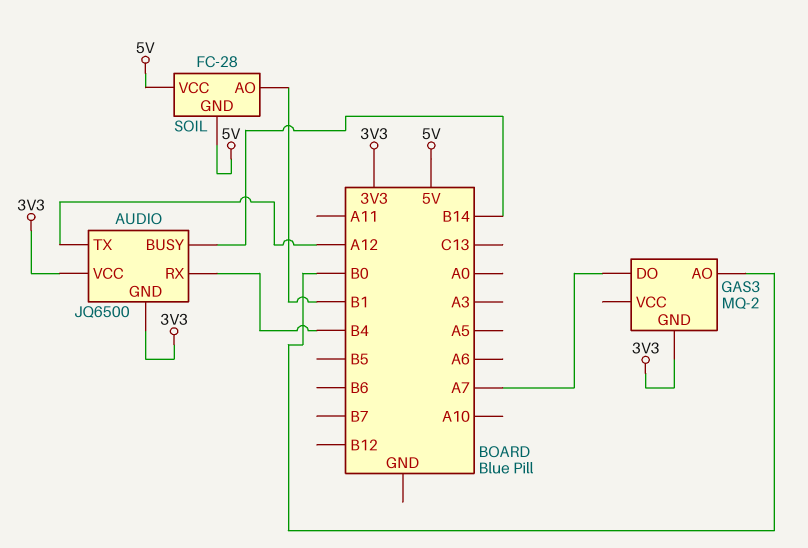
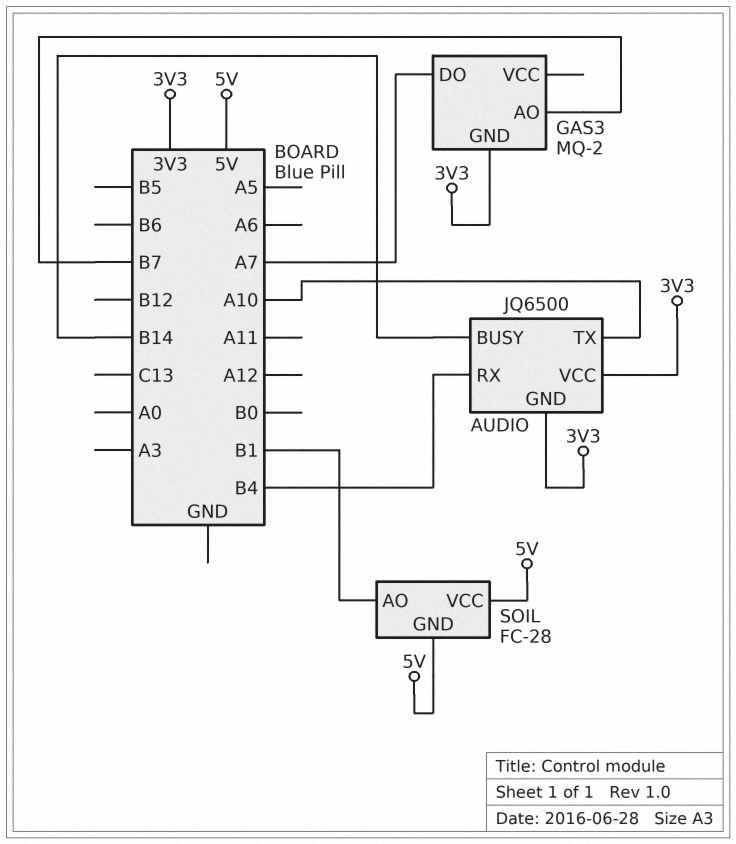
AUDIO pin TX: A12 -> A10
GAS3 pin AO: B0 -> B7

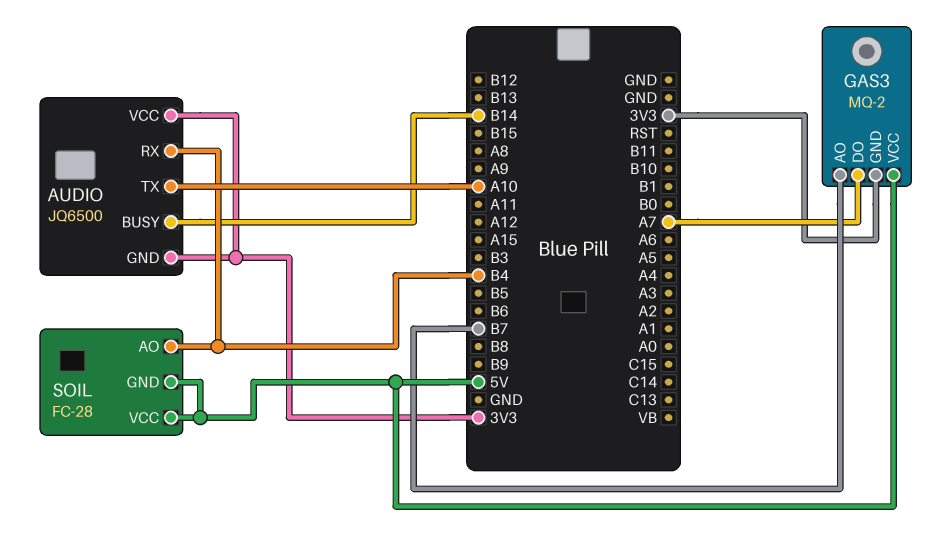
GAS3 pin VCC: none -> 5V
SOIL pin AO: B1 -> B4

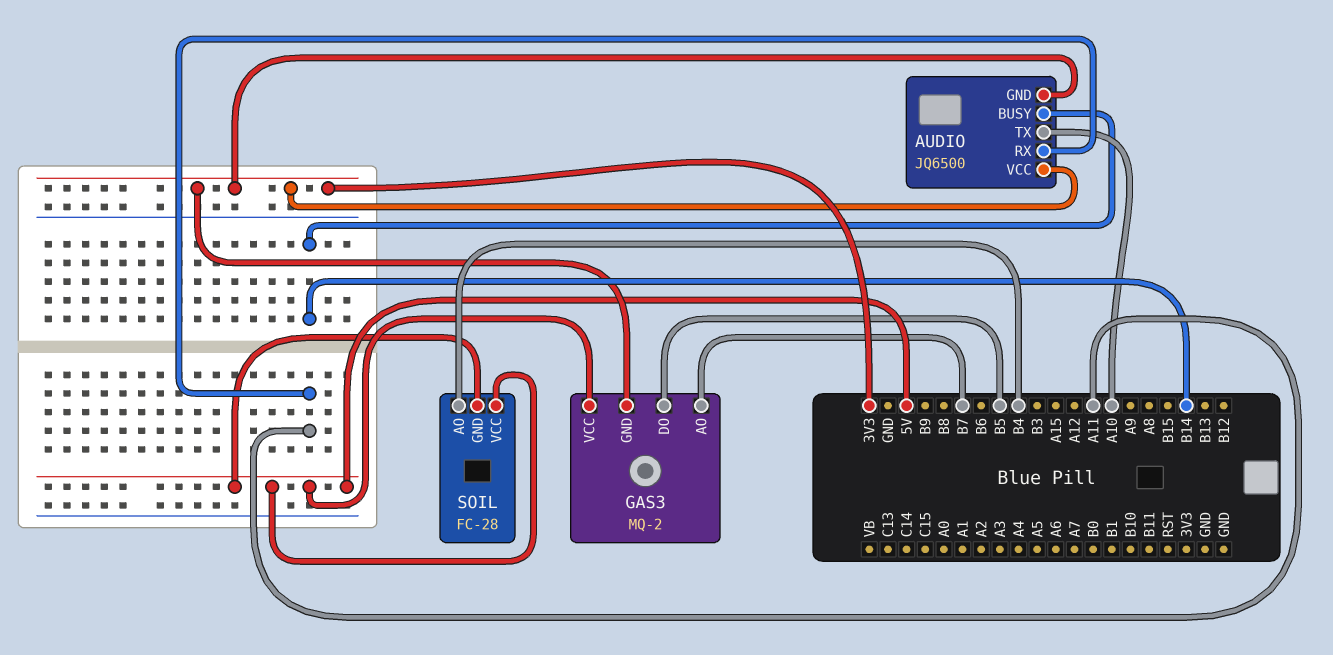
AUDIO pin RX: B4 -> A11
GAS3 pin DO: A7 -> B5

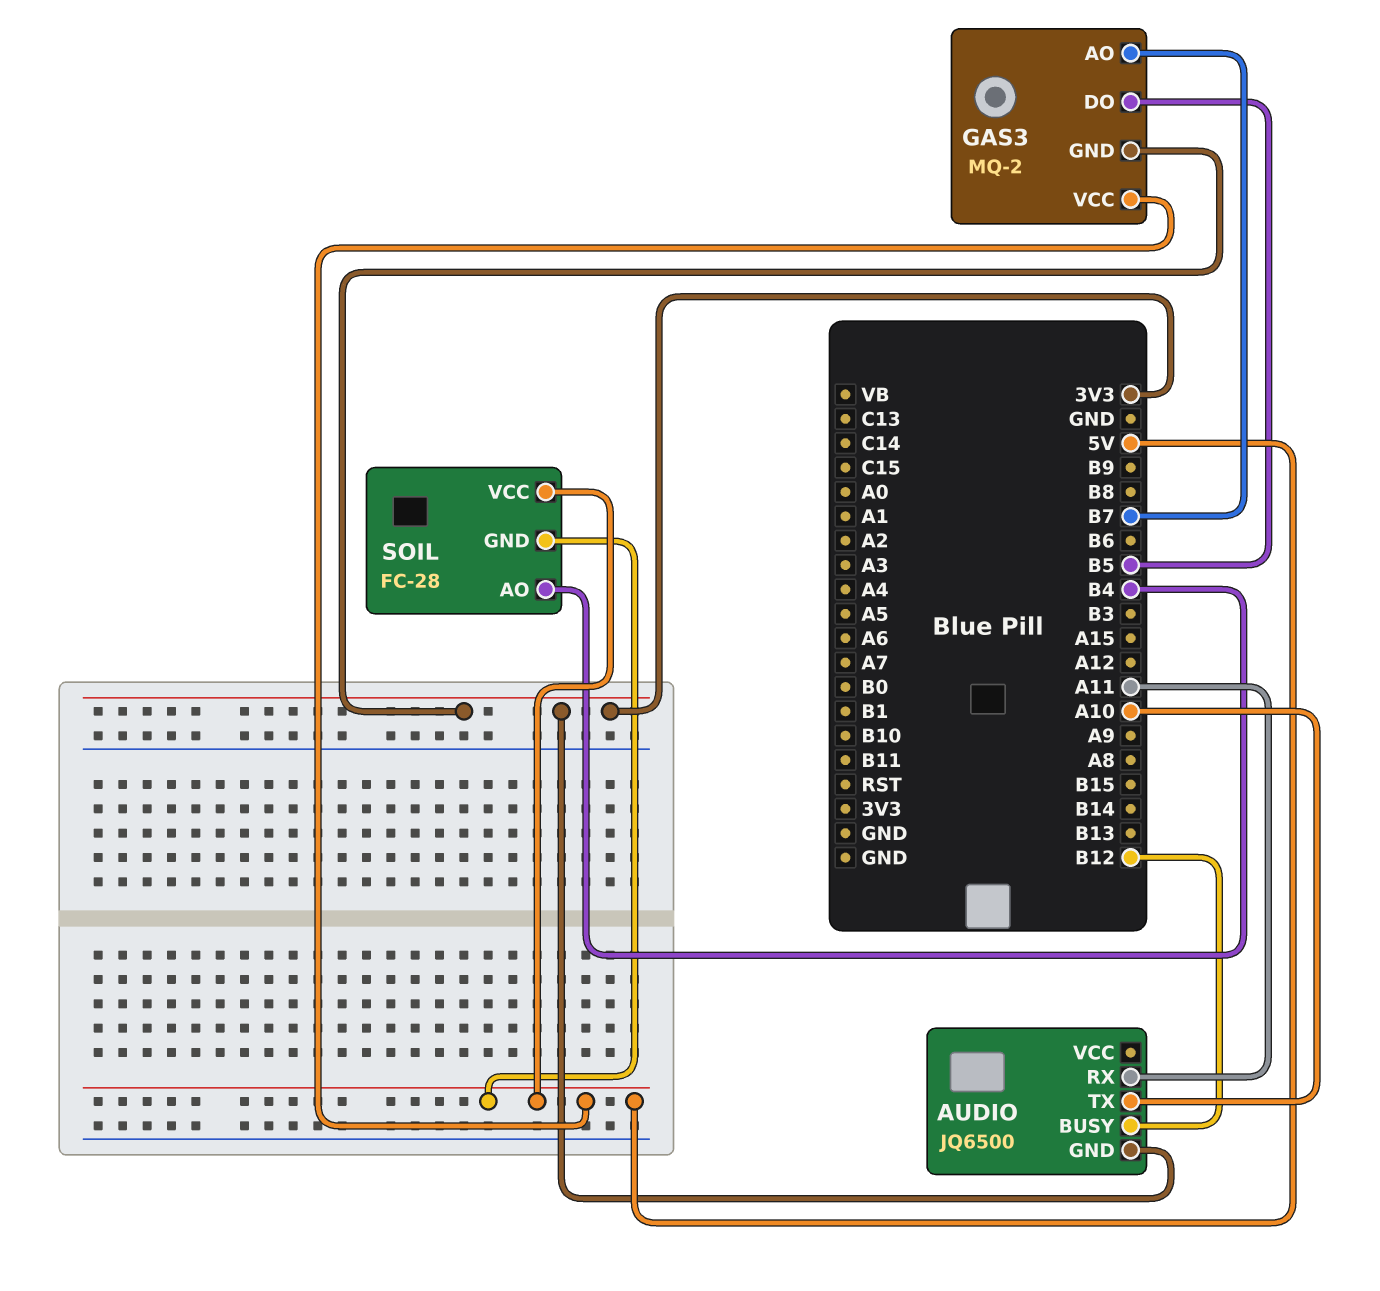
AUDIO pin BUSY: B14 -> B12
AUDIO pin VCC: 3V3 -> none

